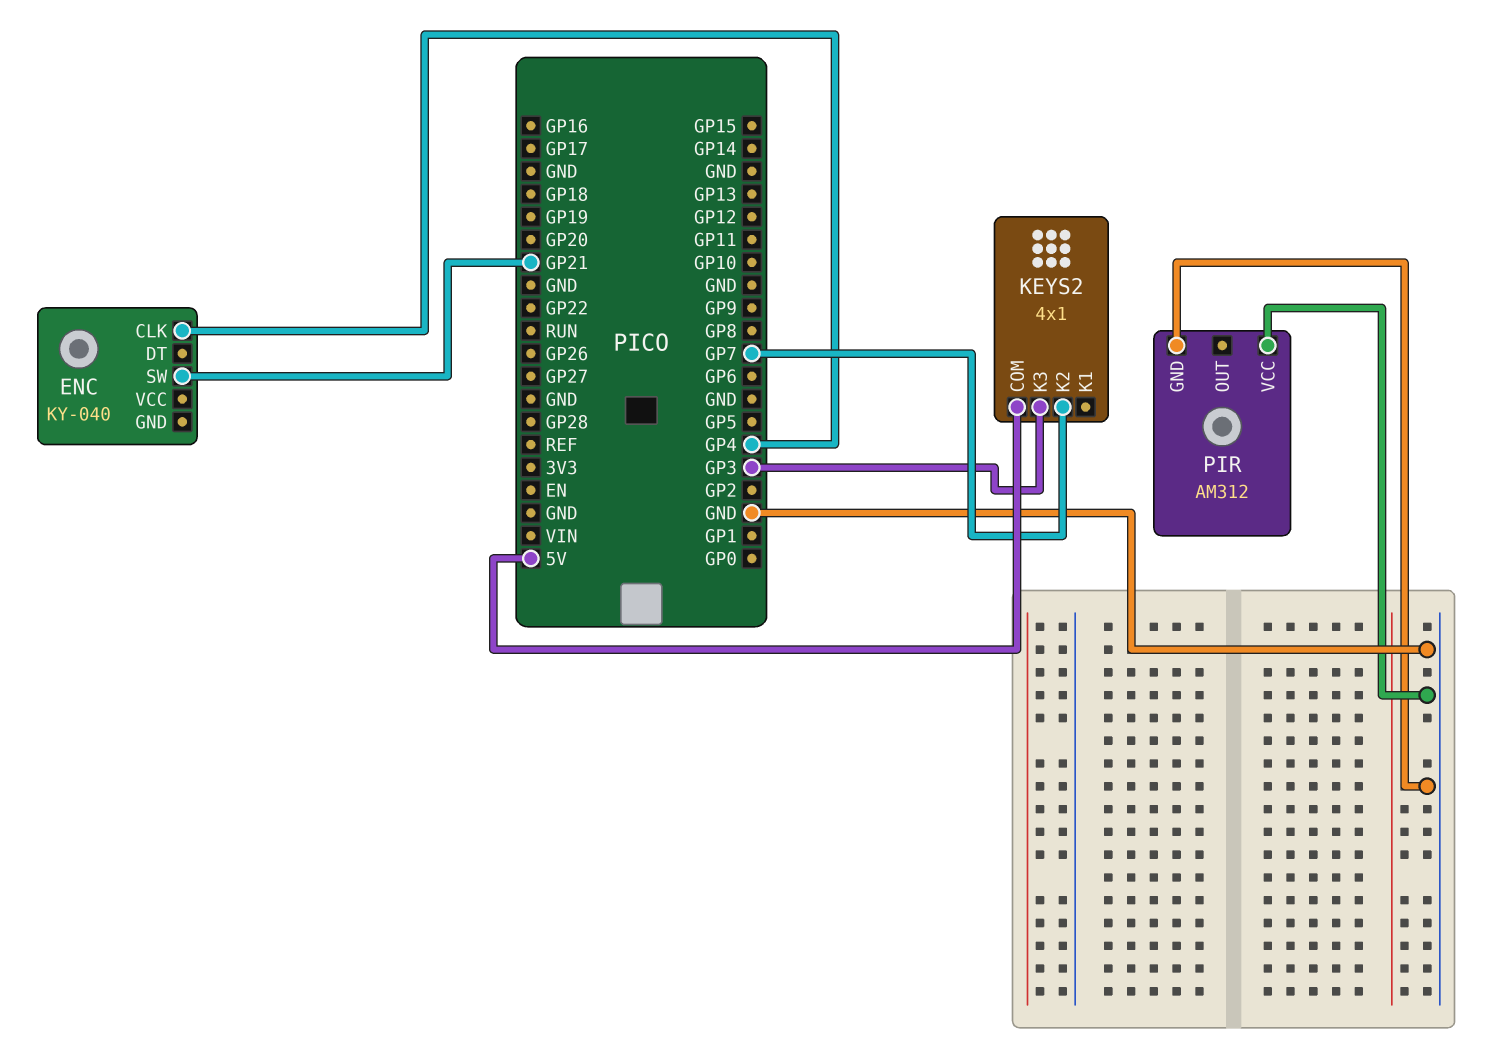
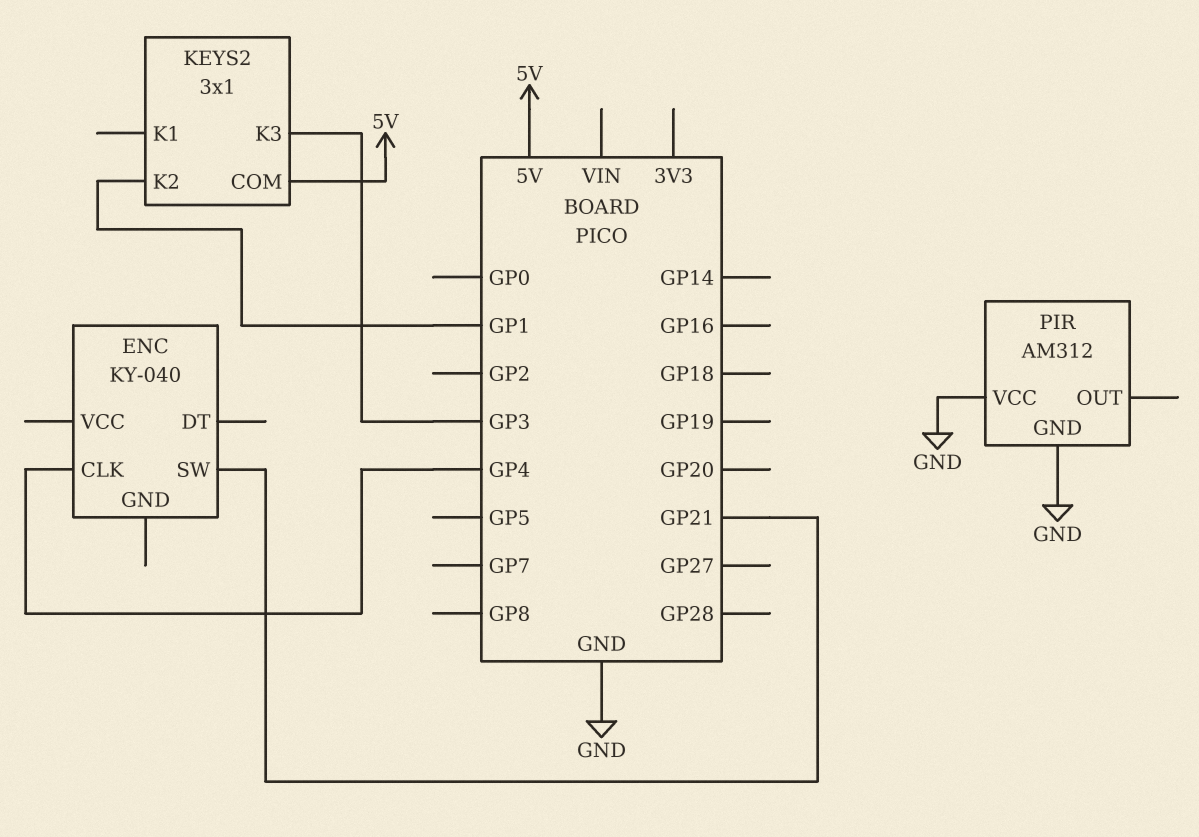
KEYS2: 4x1 -> 3x1
KEYS2 pin K2: GP7 -> GP1

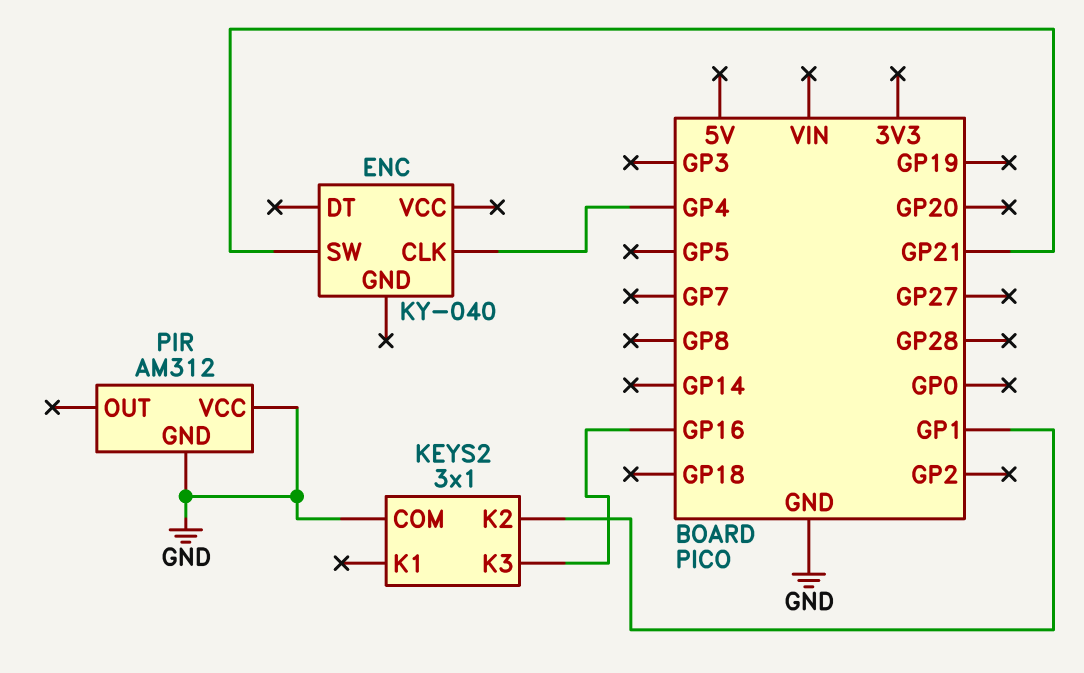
KEYS2 pin COM: 5V -> GND
KEYS2 pin K3: GP3 -> GP16

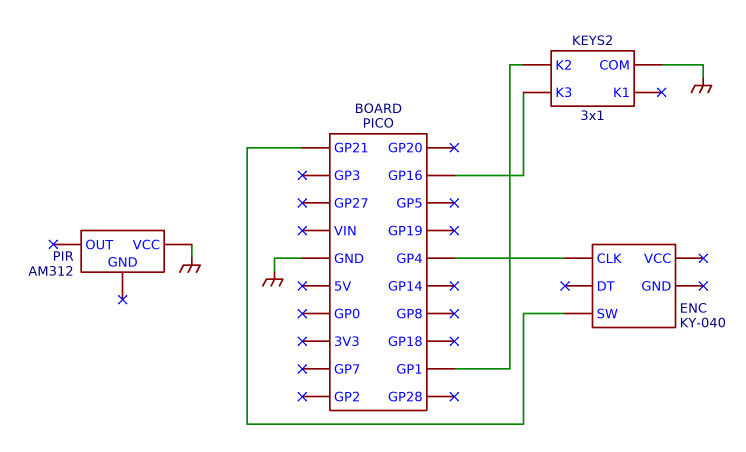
PIR pin GND: GND -> none

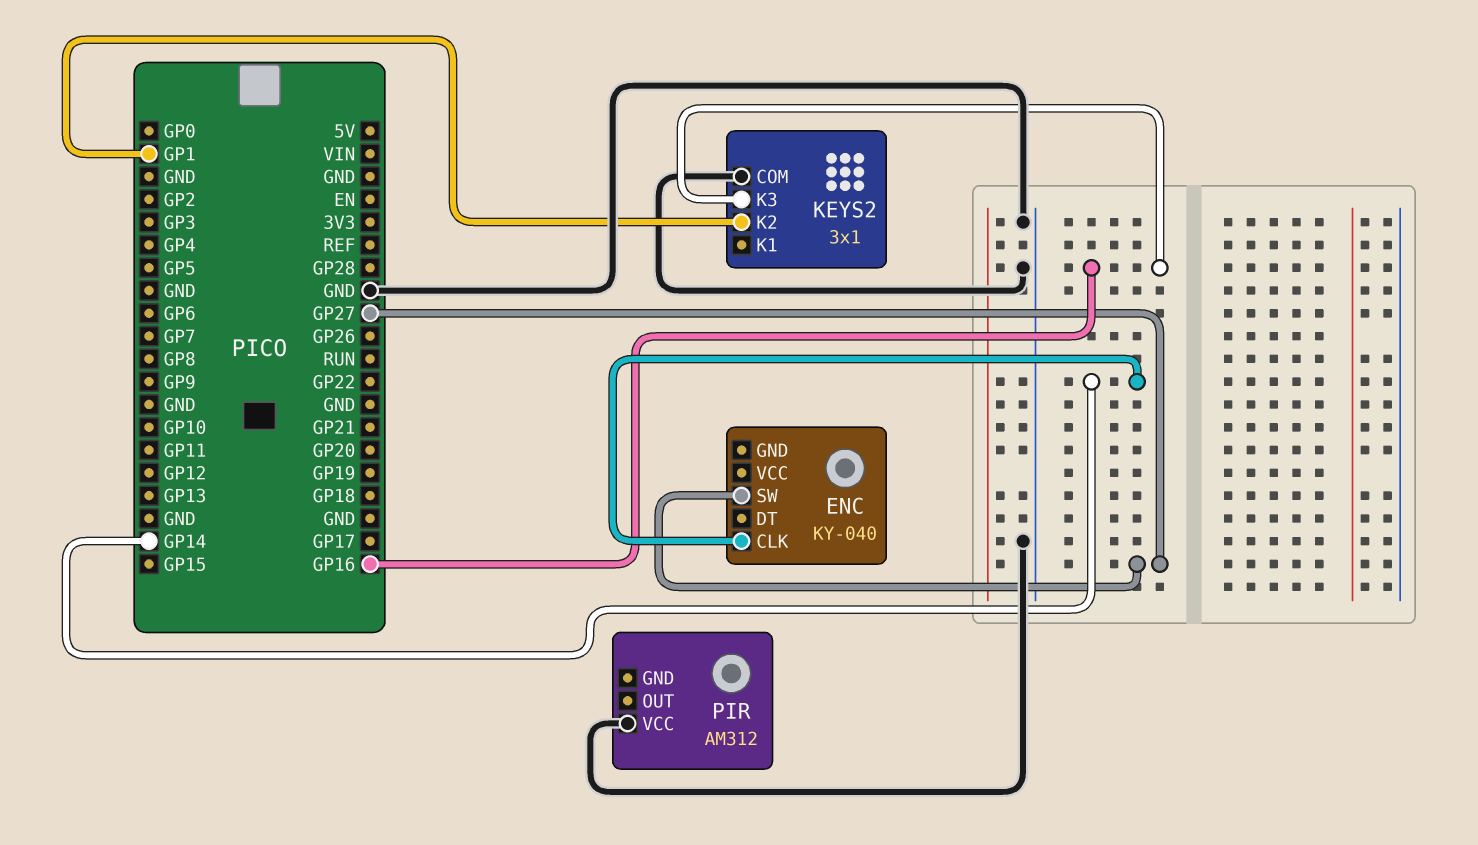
ENC pin CLK: GP4 -> GP14
ENC pin SW: GP21 -> GP27

